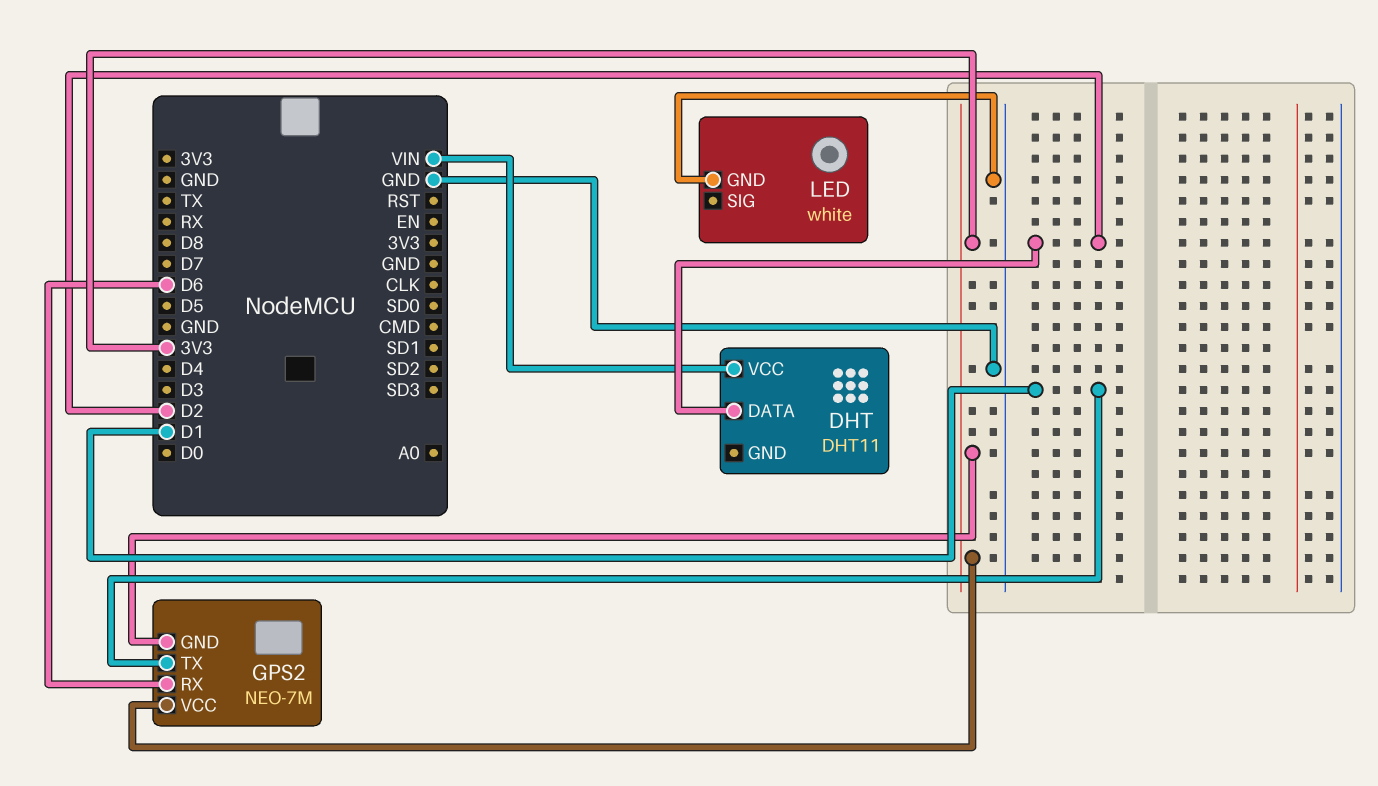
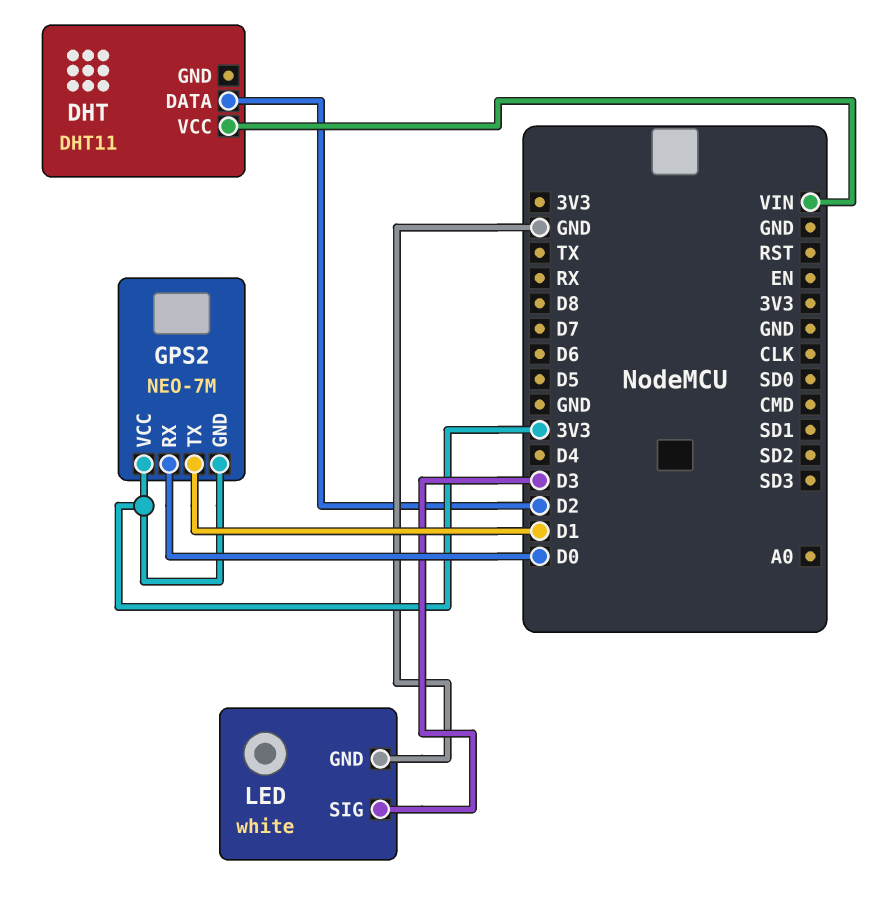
GPS2 pin RX: D6 -> D0
LED pin SIG: none -> D3

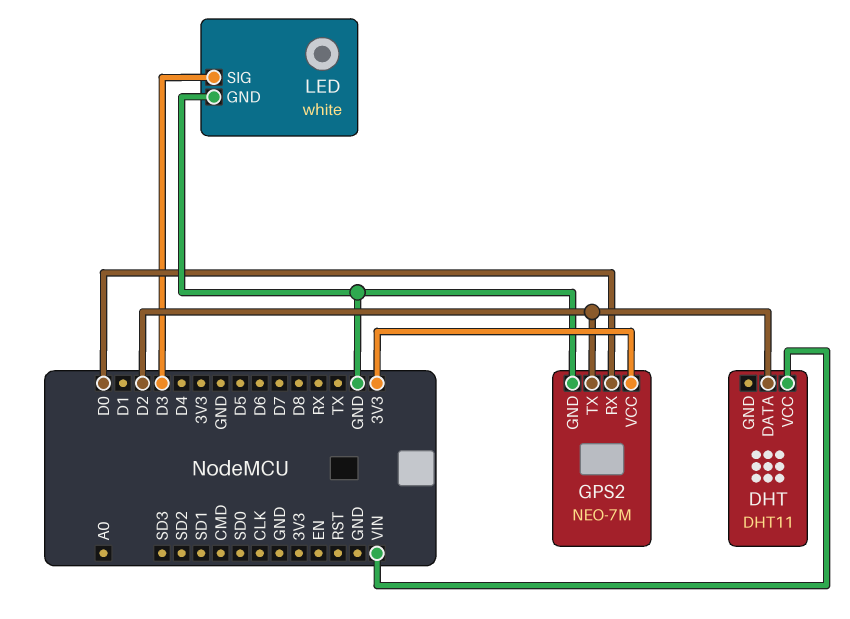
GPS2 pin GND: 3V3 -> GND
GPS2 pin TX: D1 -> D2

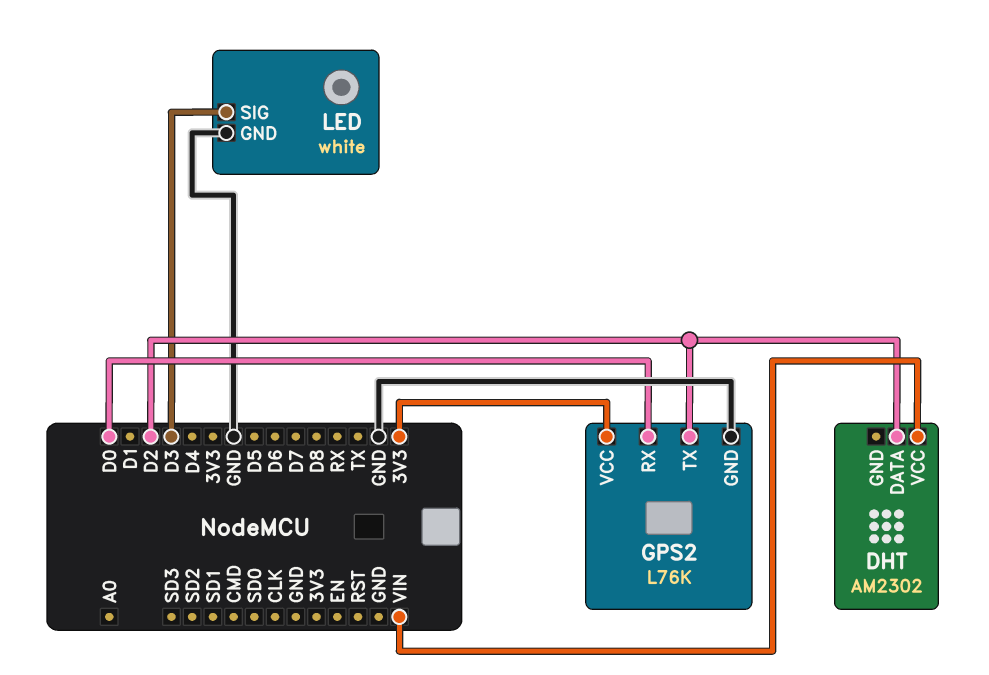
DHT: DHT11 -> AM2302
GPS2: NEO-7M -> L76K

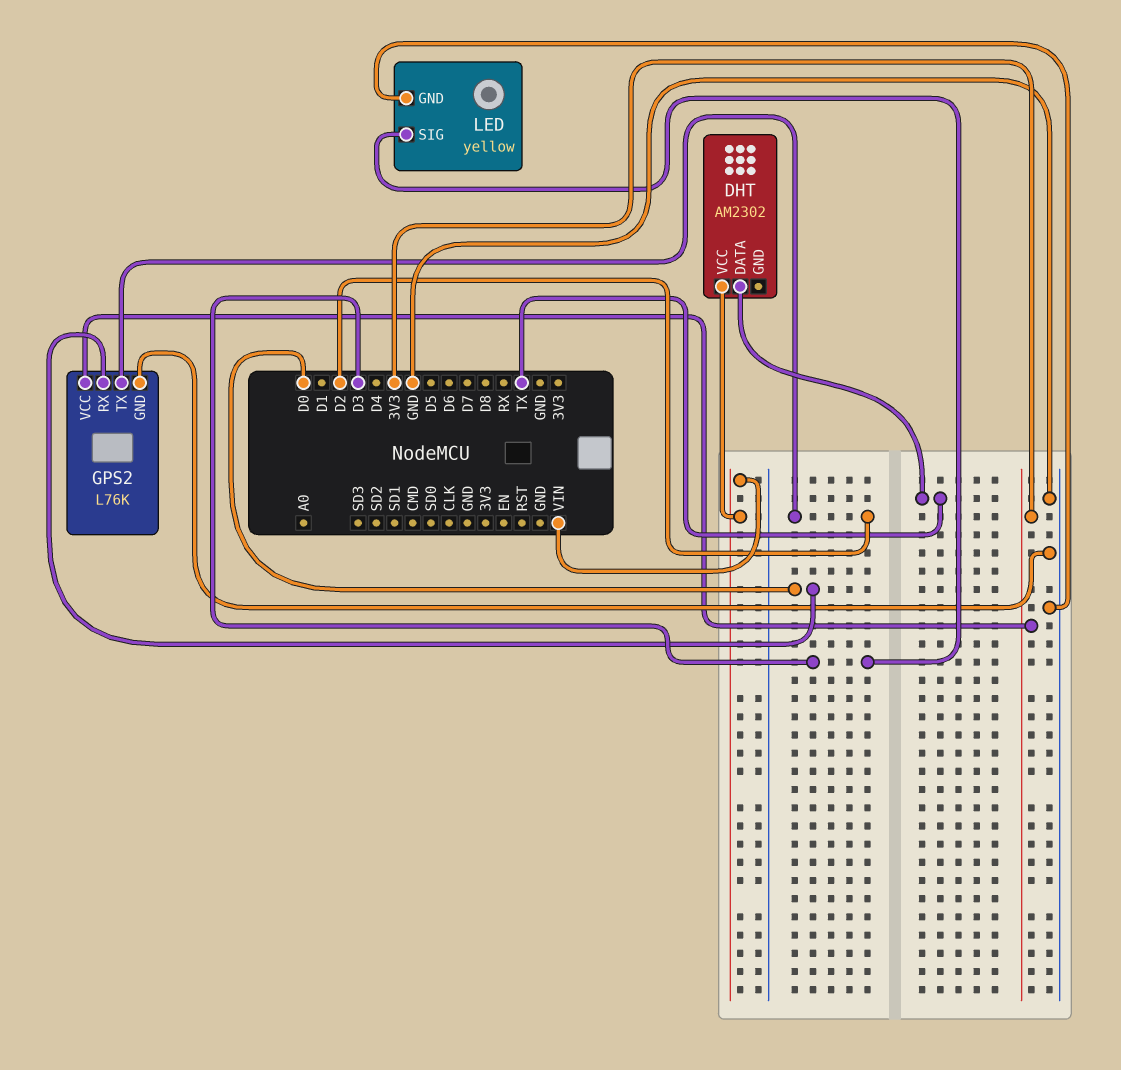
DHT pin DATA: D2 -> TX
LED: white -> yellow

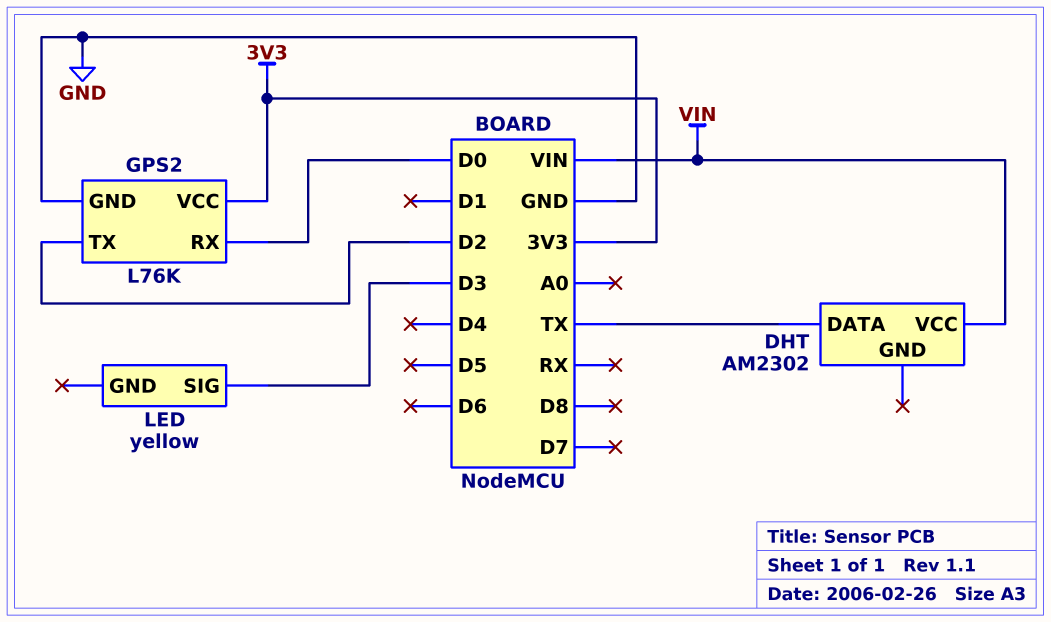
LED pin GND: GND -> none

